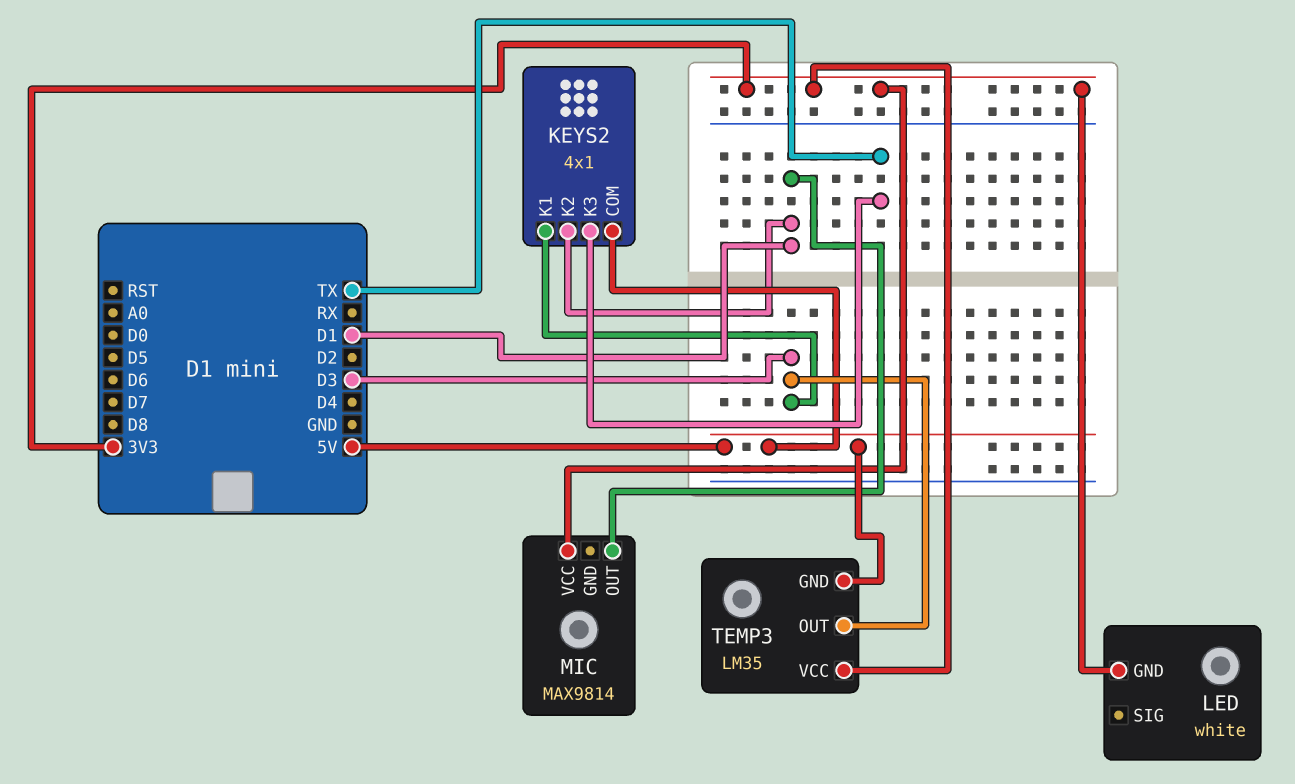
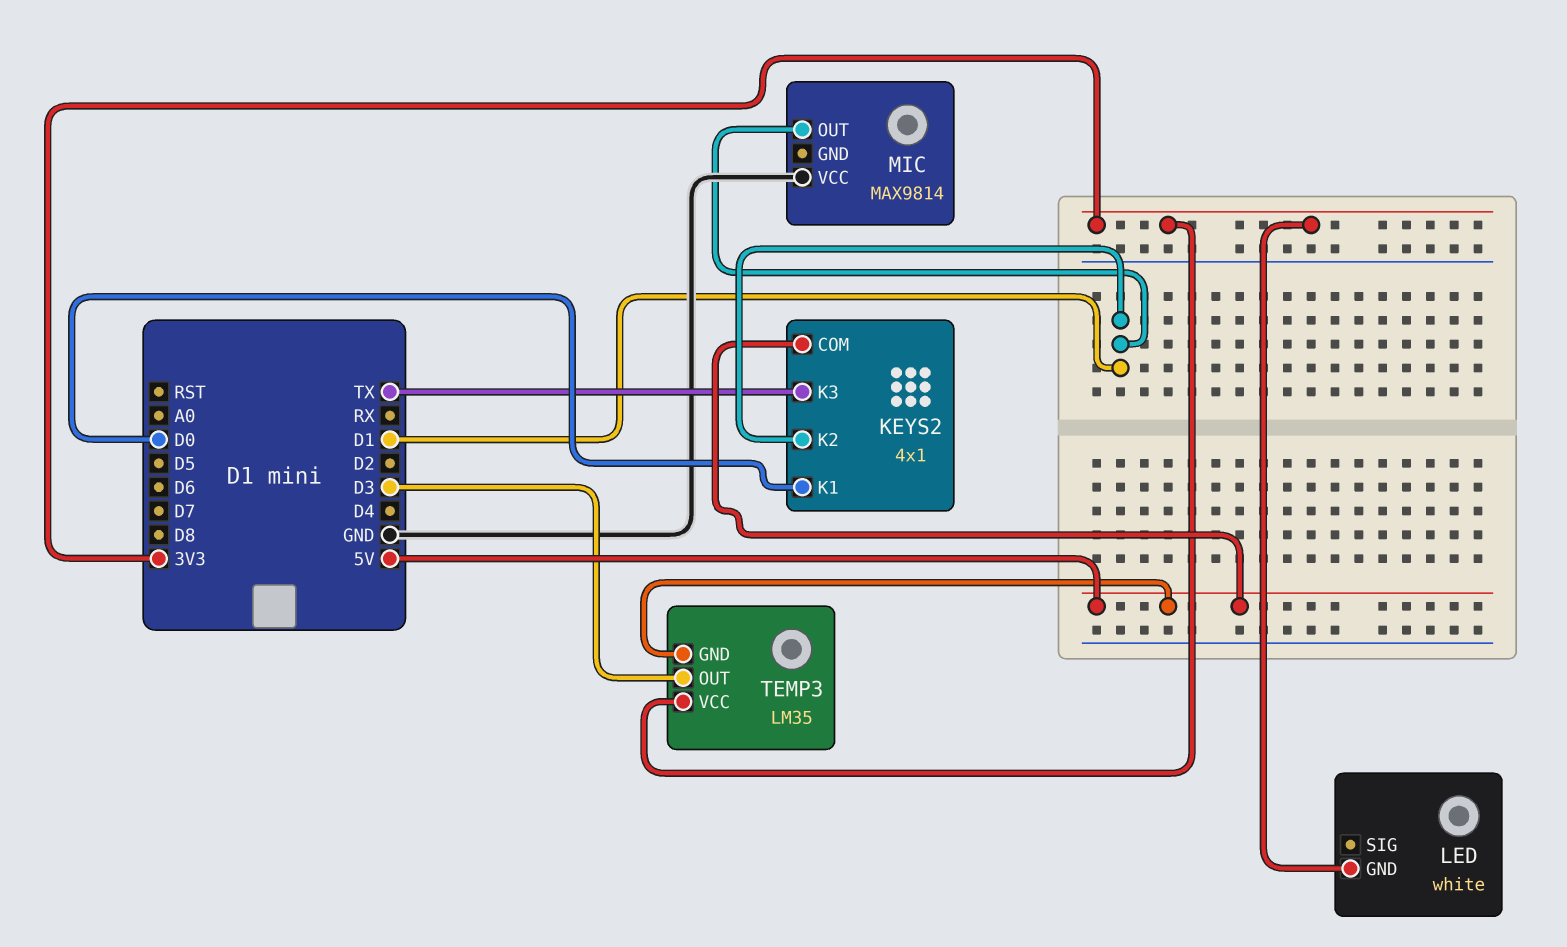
KEYS2 pin K1: D3 -> D0
MIC pin VCC: 3V3 -> GND

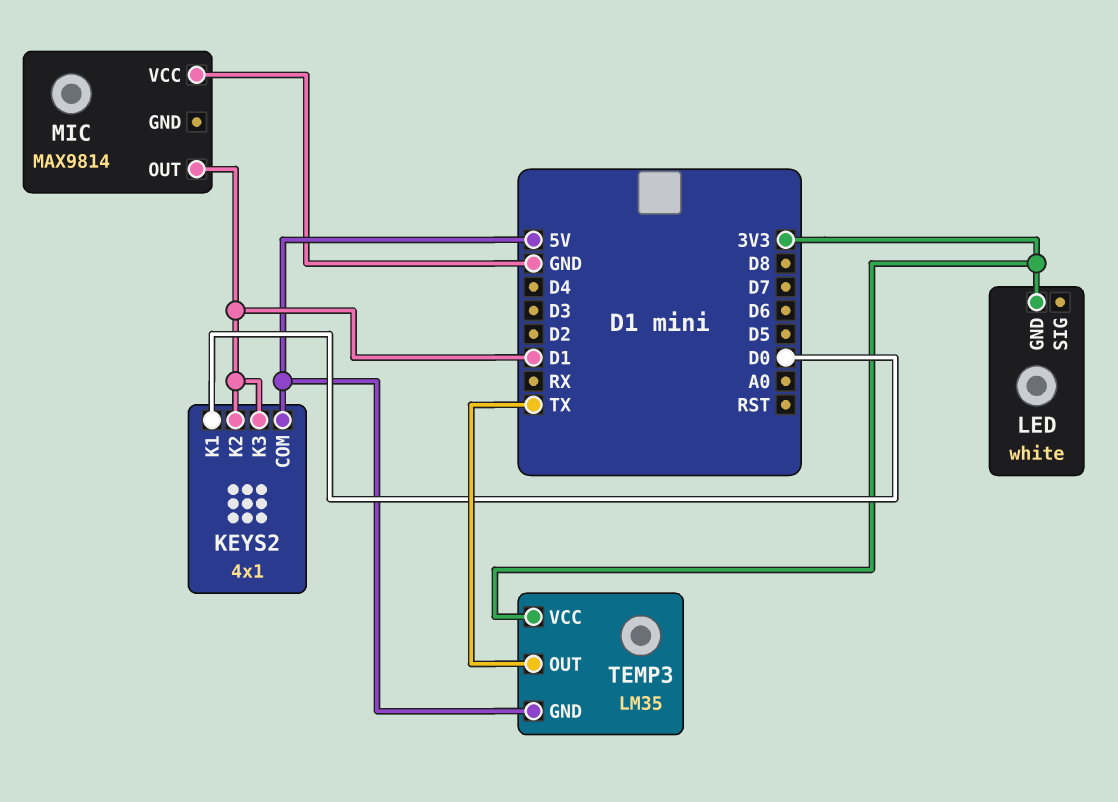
KEYS2 pin K3: TX -> D1
TEMP3 pin OUT: D3 -> TX

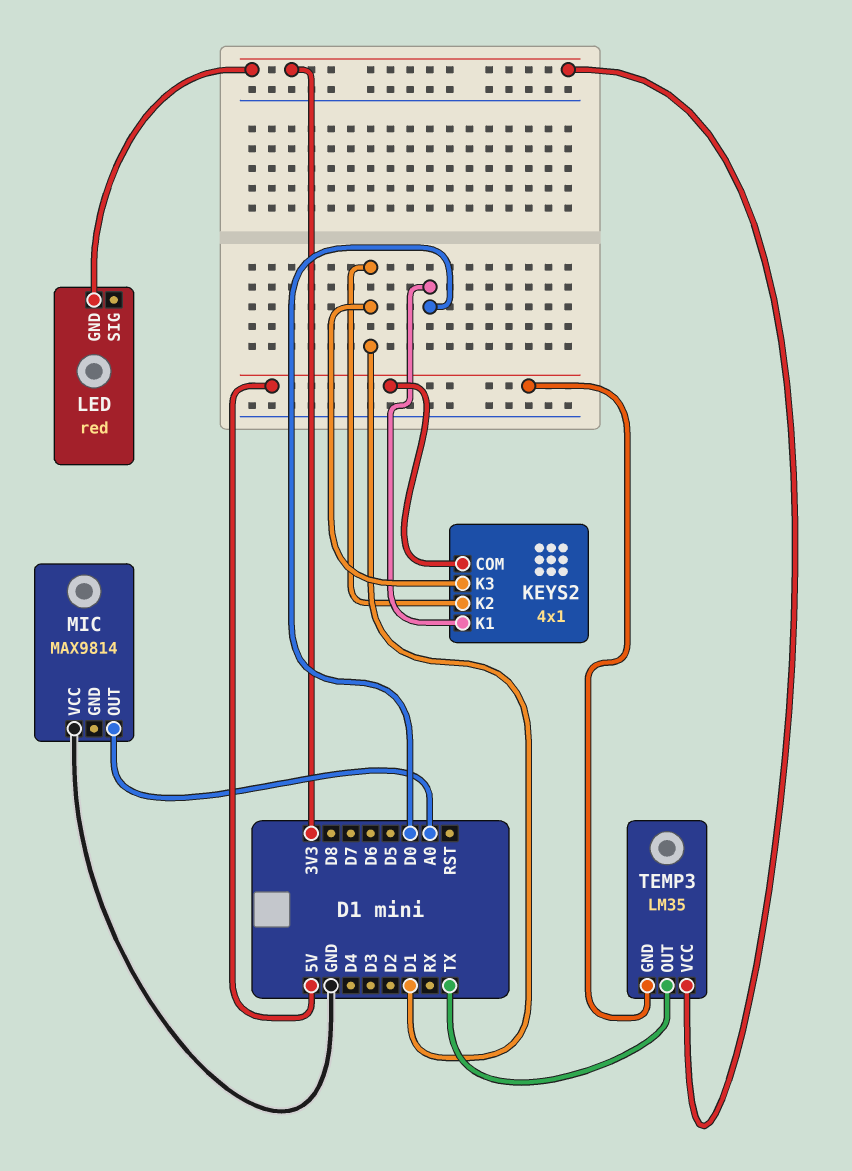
LED: white -> red
MIC pin OUT: D1 -> A0

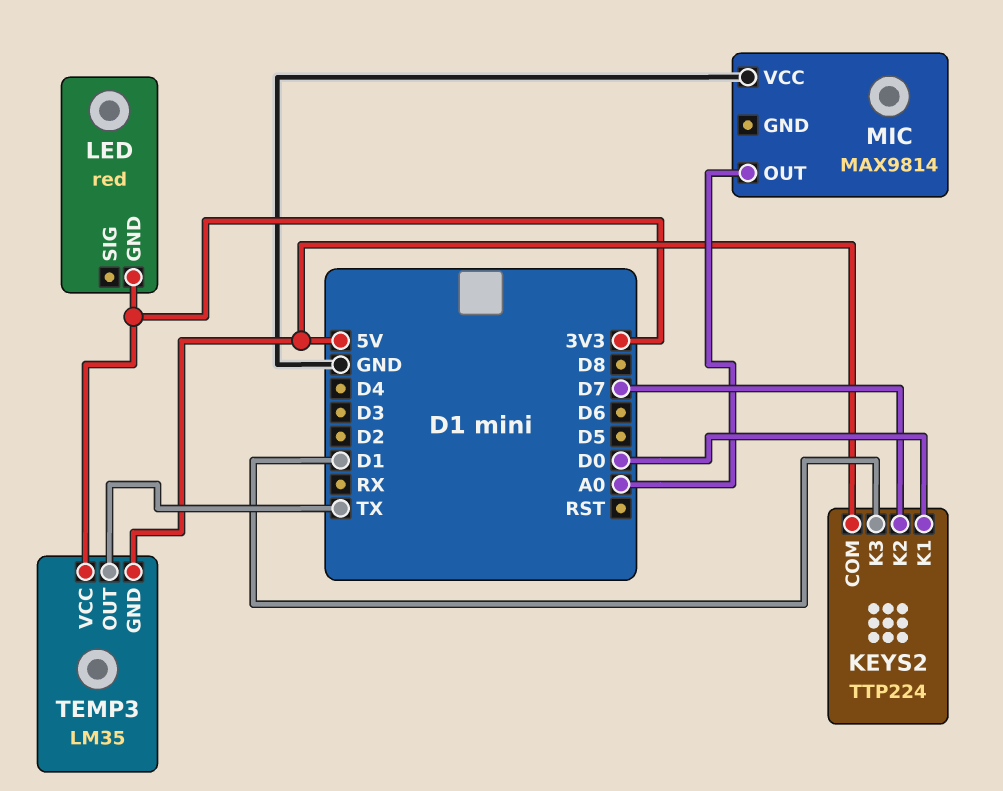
KEYS2: 4x1 -> TTP224
KEYS2 pin K2: D1 -> D7

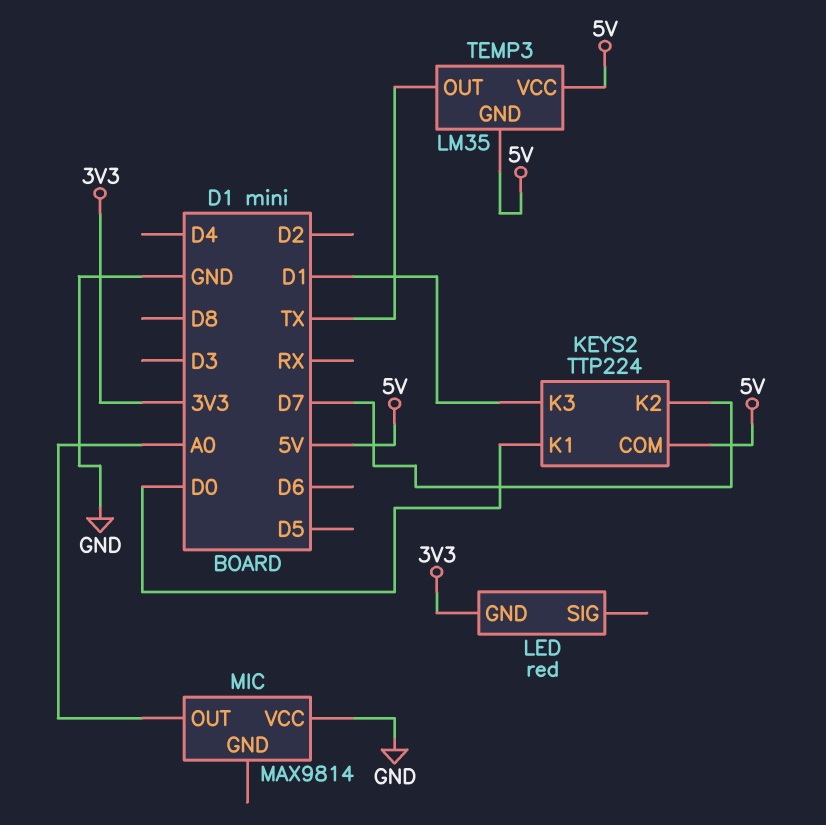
TEMP3 pin VCC: 3V3 -> 5V

